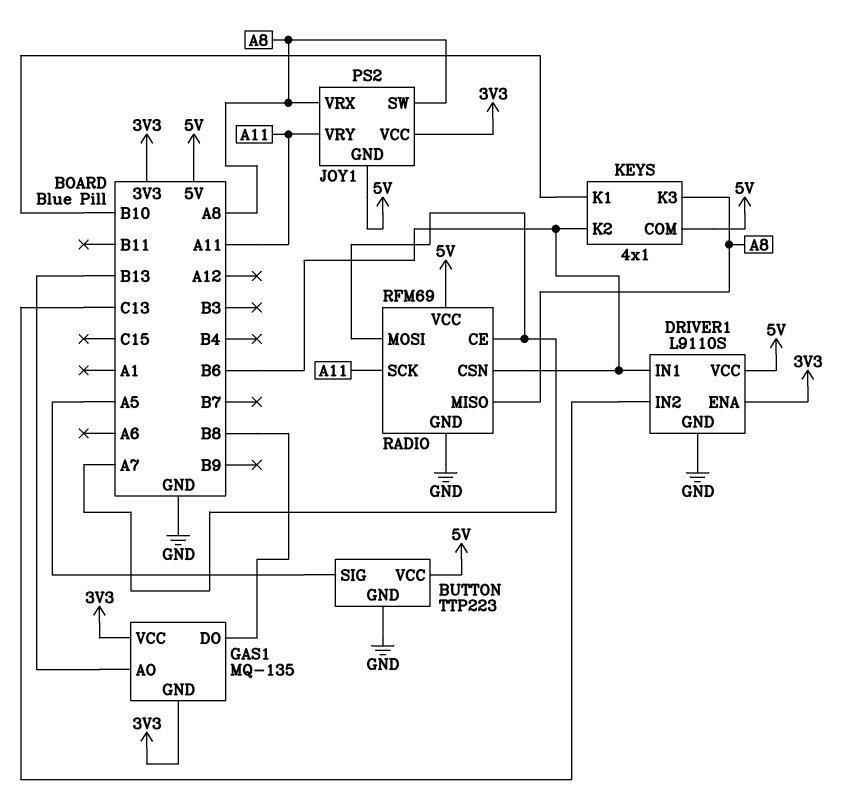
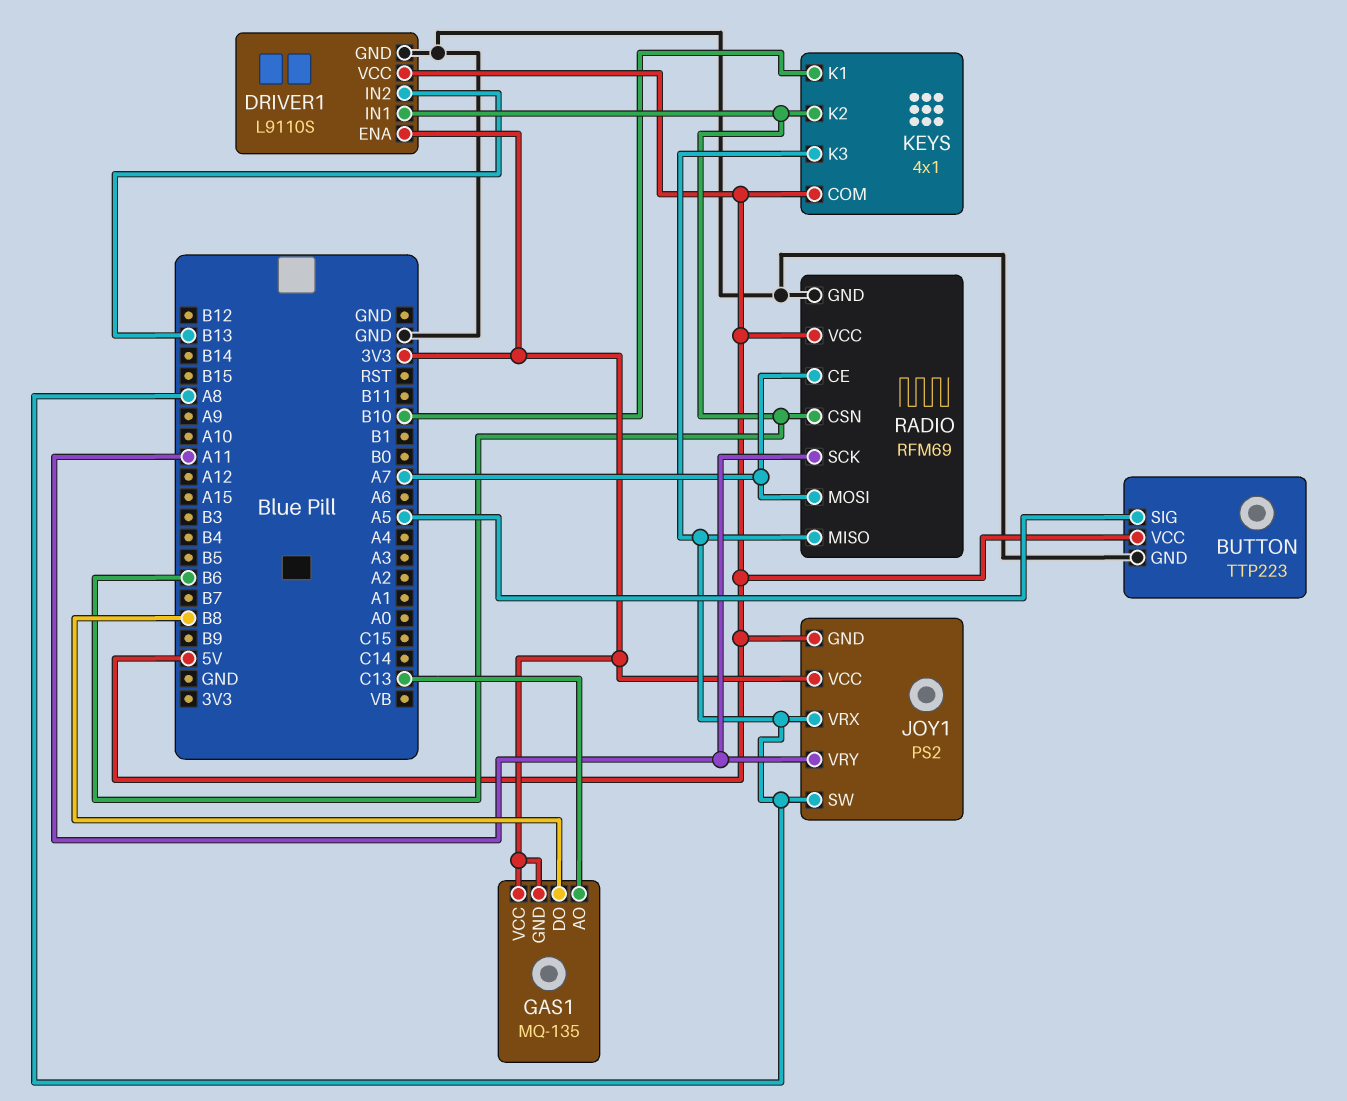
DRIVER1 pin IN2: C13 -> B13
GAS1 pin AO: B13 -> C13

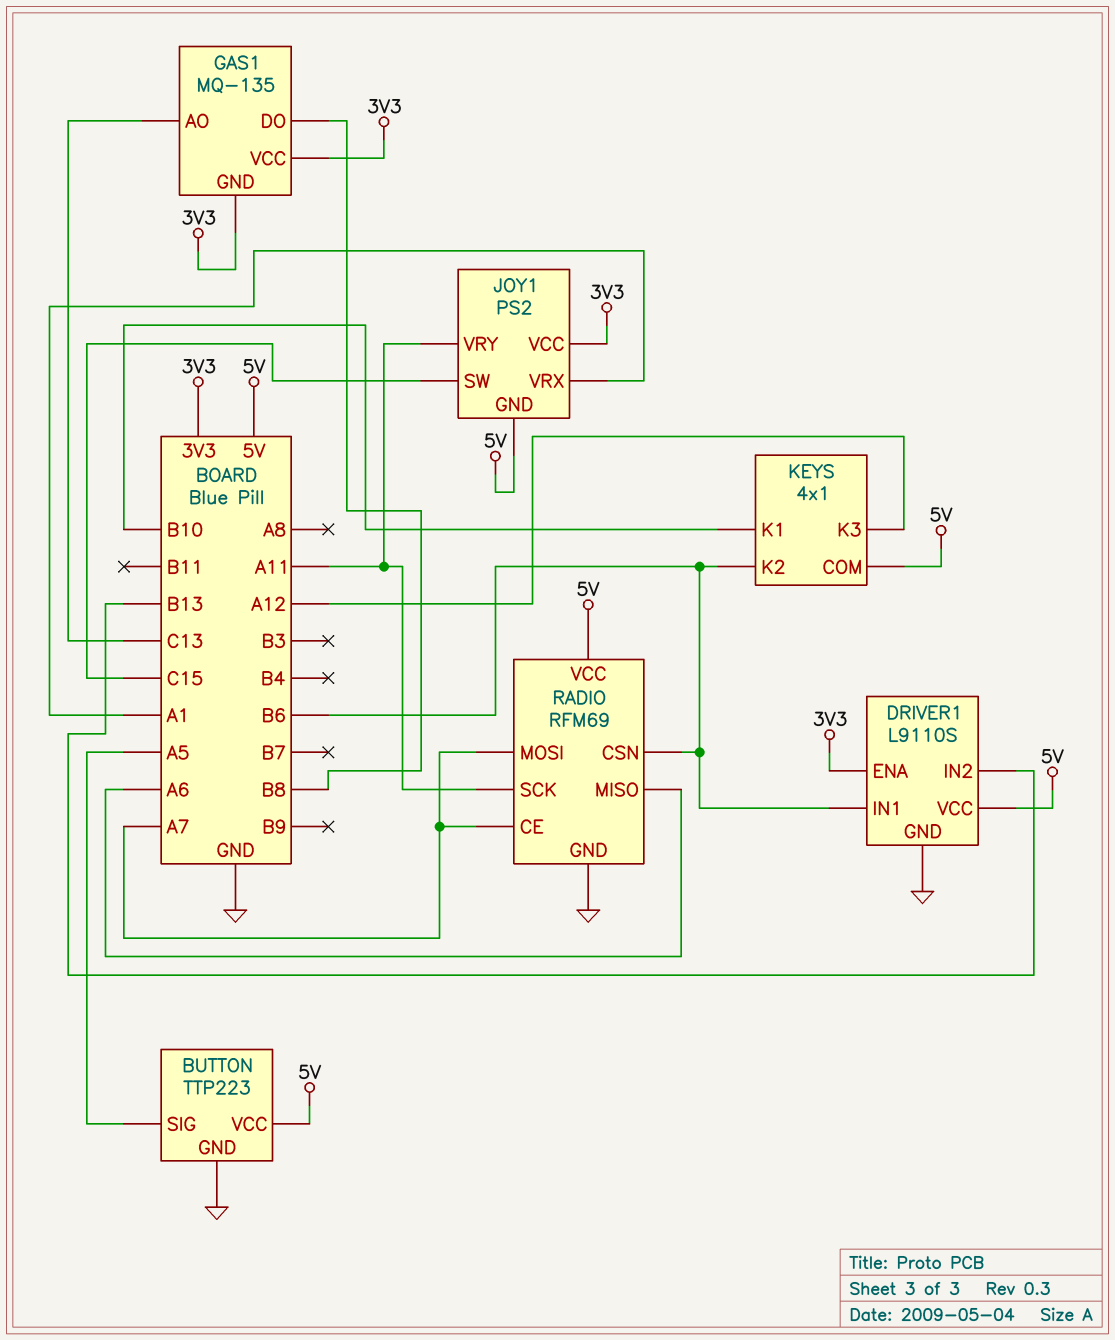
JOY1 pin SW: A8 -> C15
JOY1 pin VRX: A8 -> A1
KEYS pin K3: A8 -> A12
RADIO pin MISO: A8 -> A6

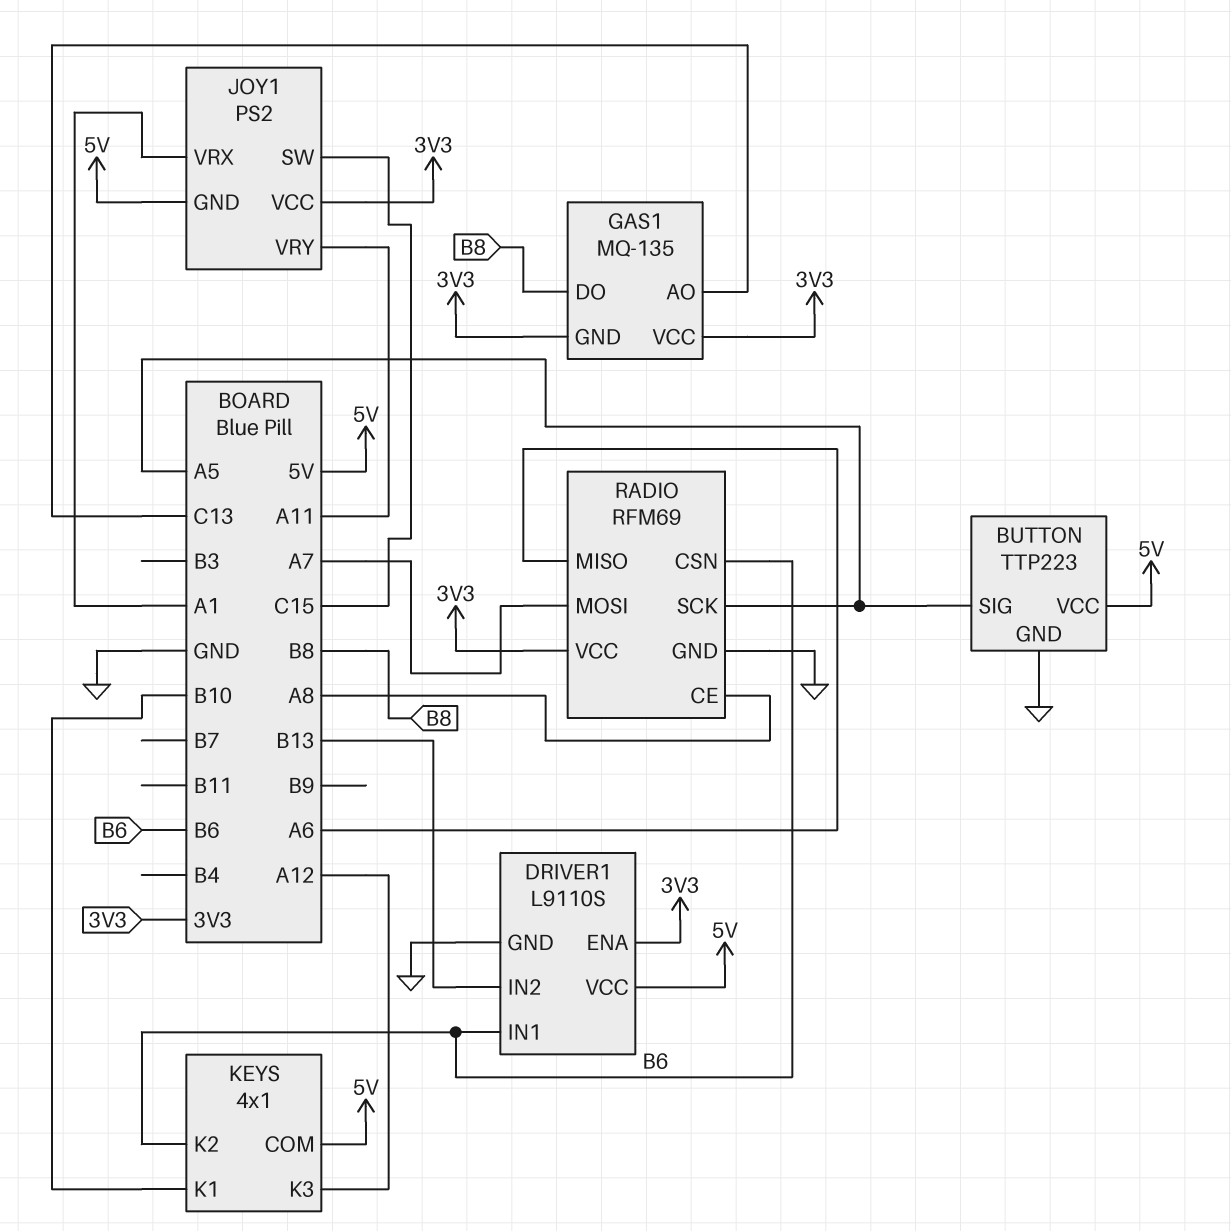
RADIO pin CE: A7 -> A8
RADIO pin SCK: A11 -> A5
RADIO pin VCC: 5V -> 3V3

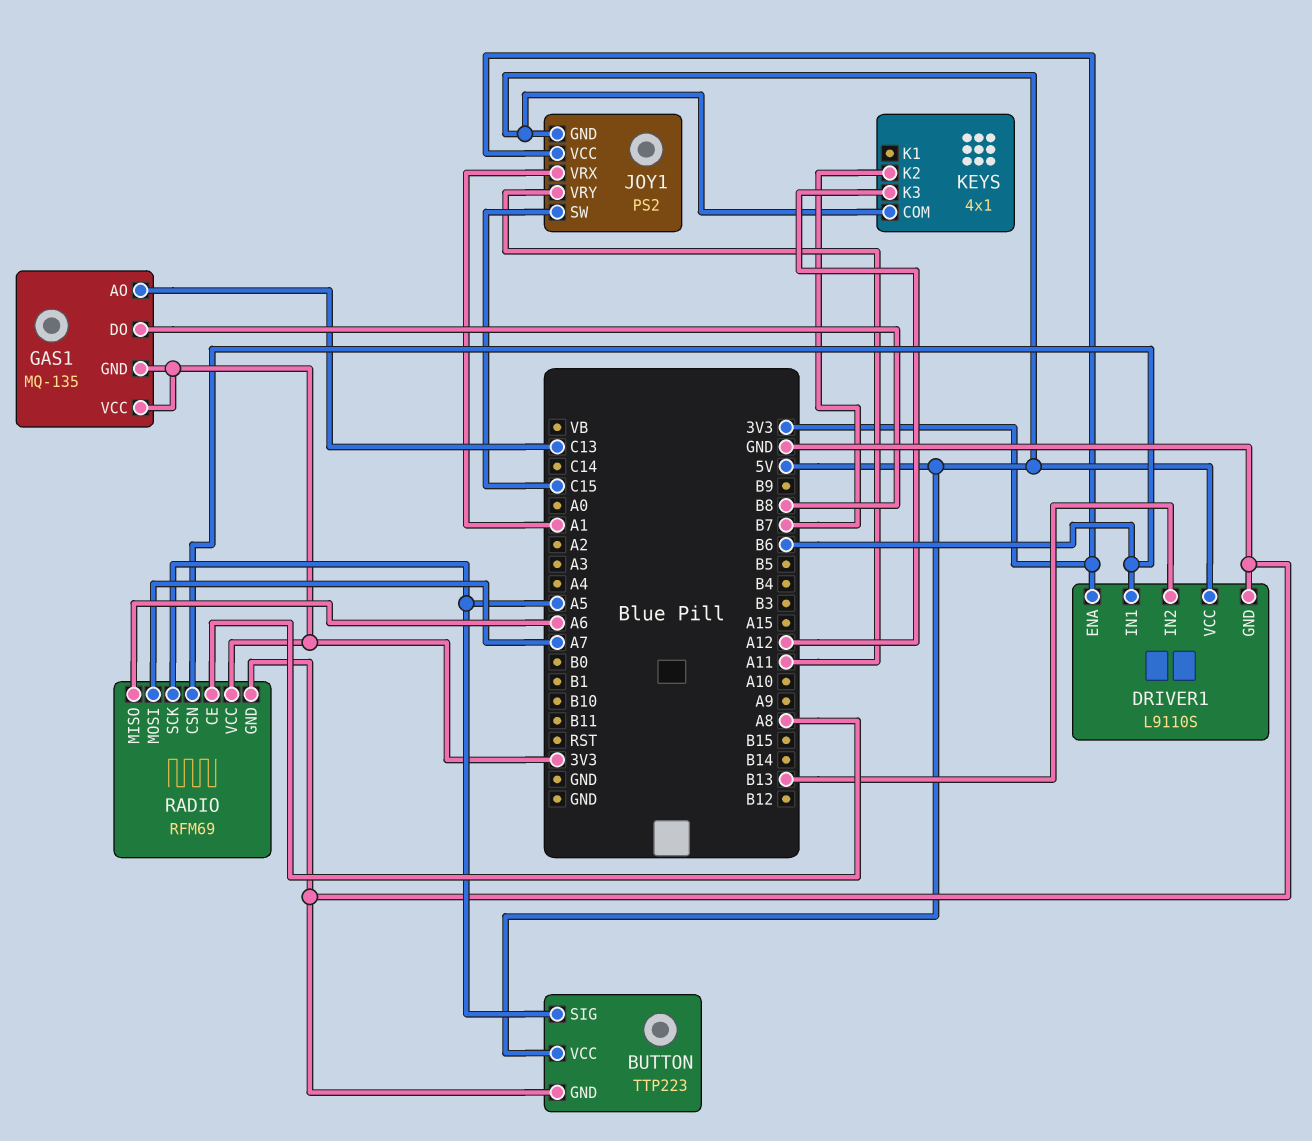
KEYS pin K1: B10 -> none
KEYS pin K2: B6 -> B7

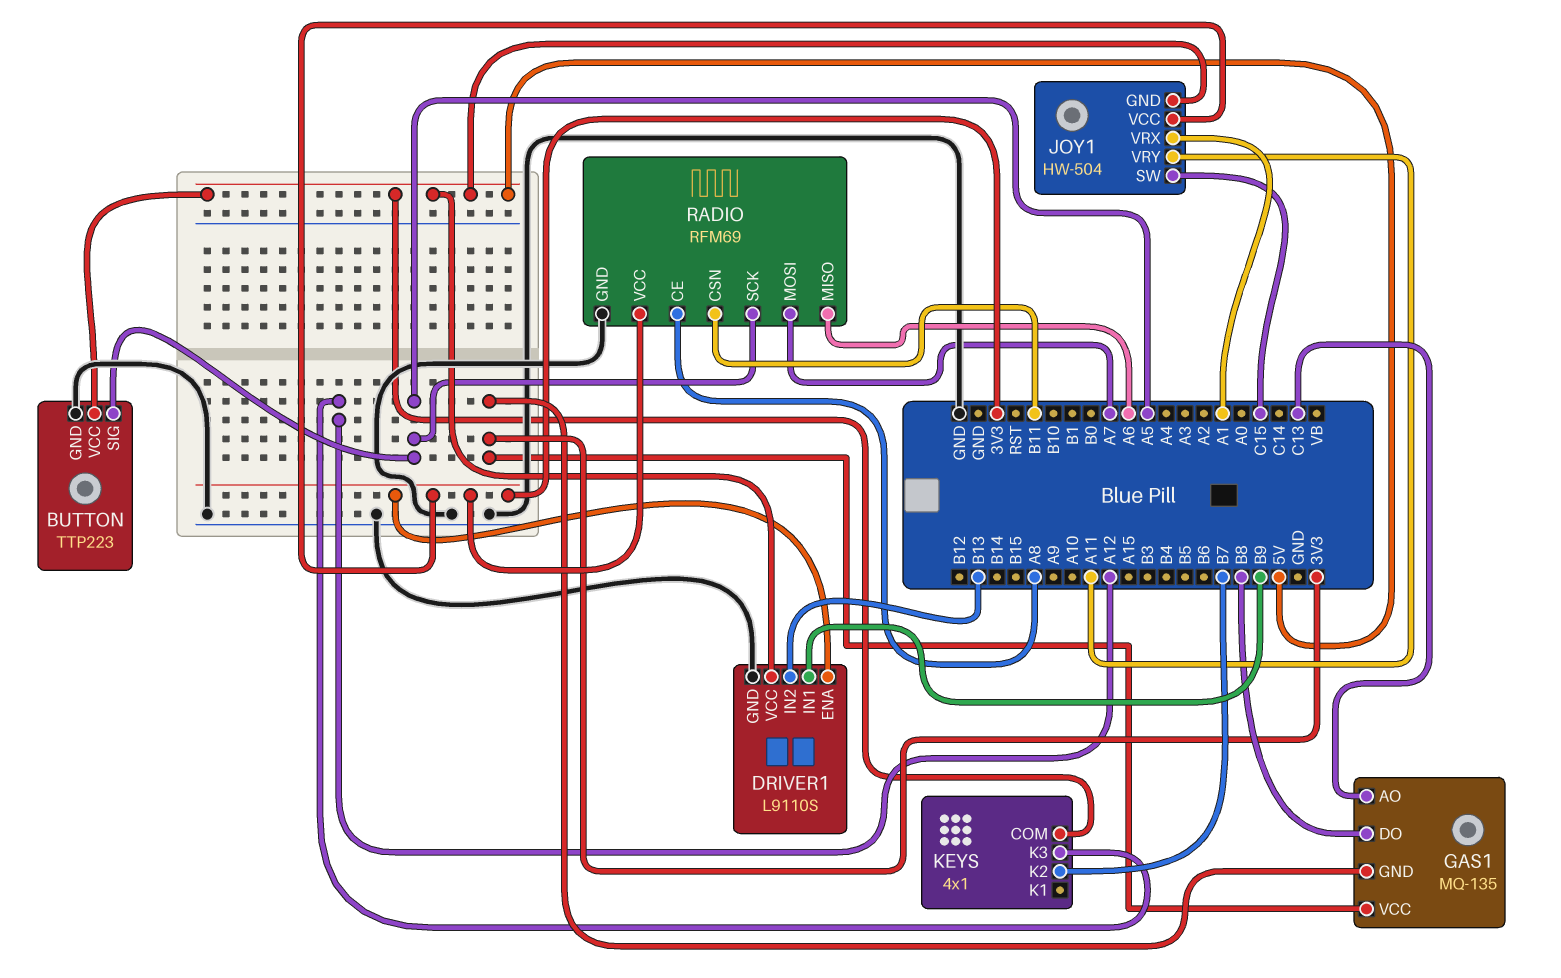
DRIVER1 pin IN1: B6 -> B9
JOY1: PS2 -> HW-504
RADIO pin CSN: B6 -> B11

